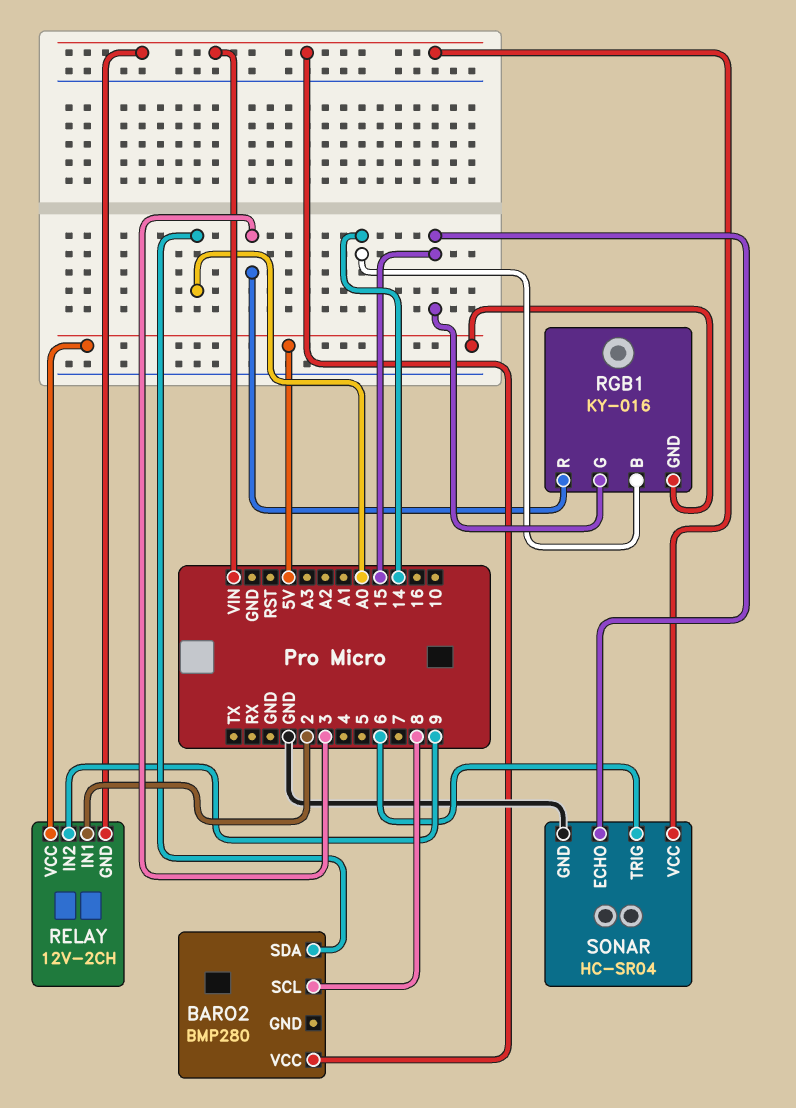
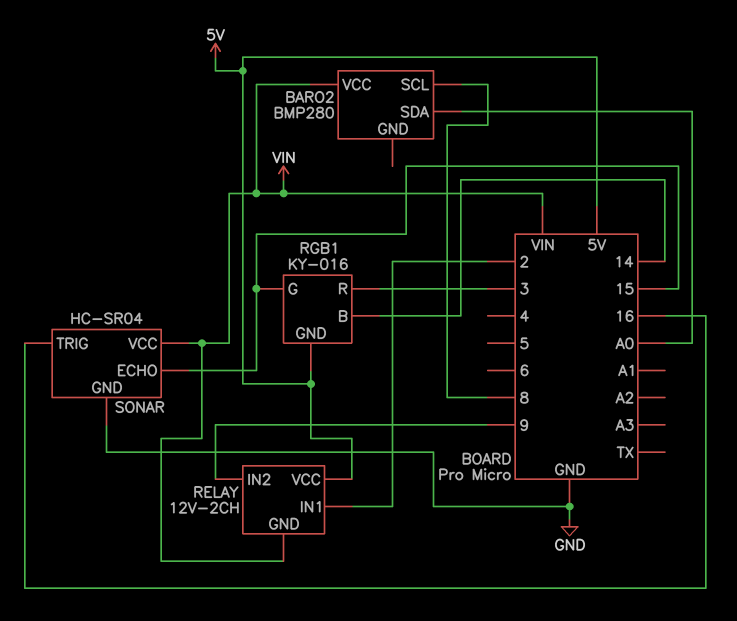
SONAR pin TRIG: 6 -> 16

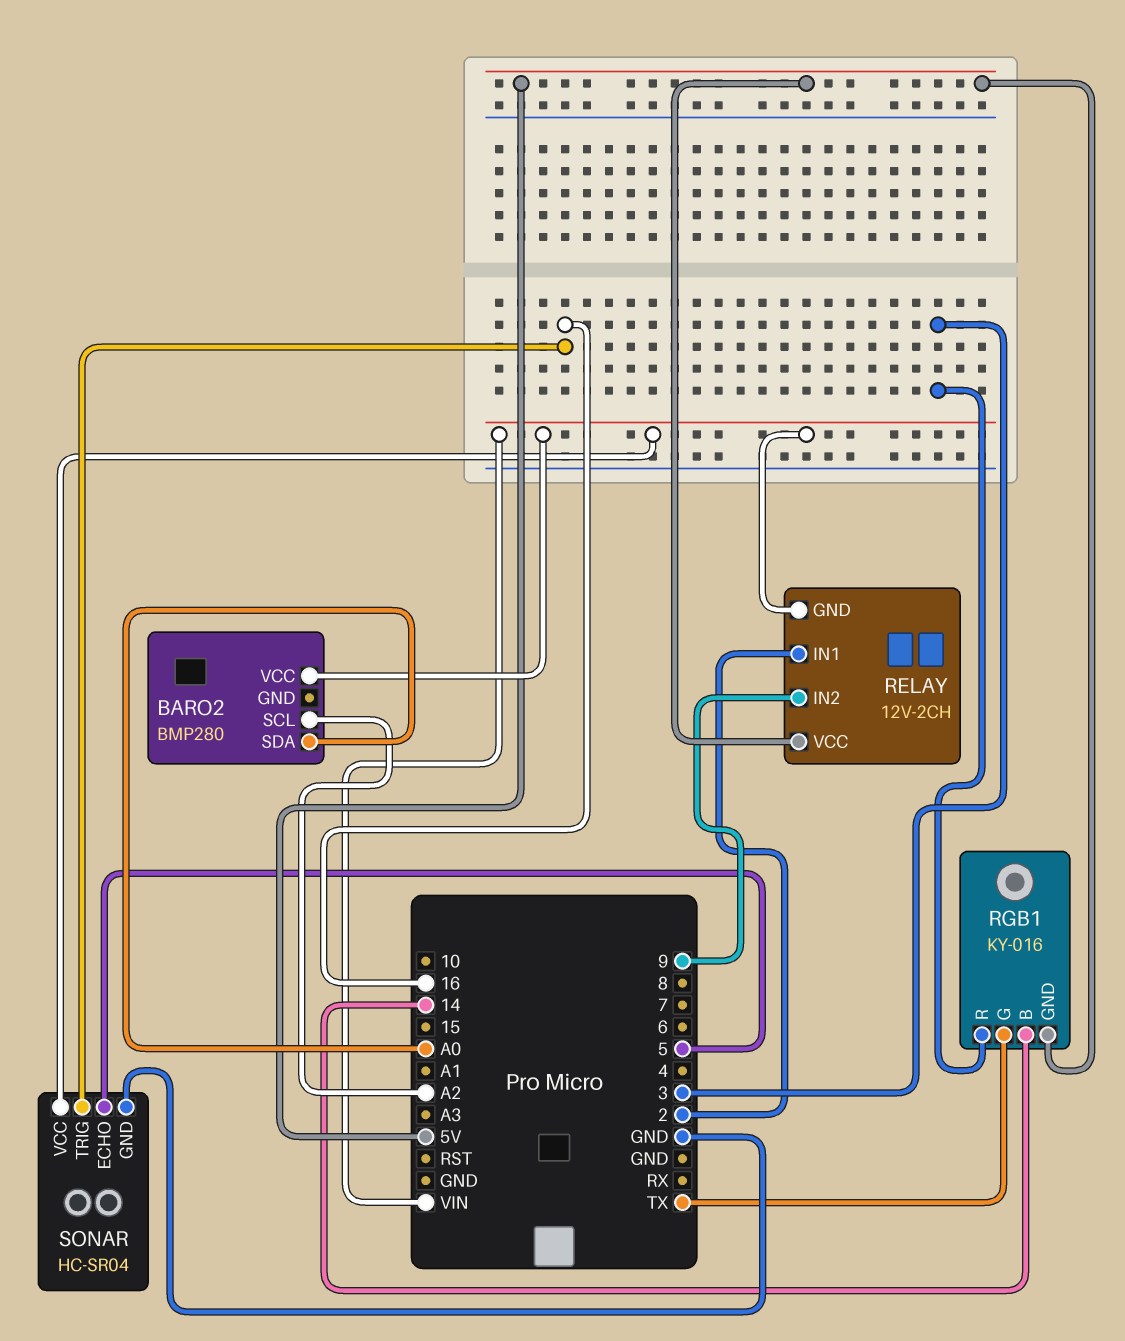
BARO2 pin SCL: 8 -> A2
RGB1 pin G: 15 -> TX
SONAR pin ECHO: 15 -> 5

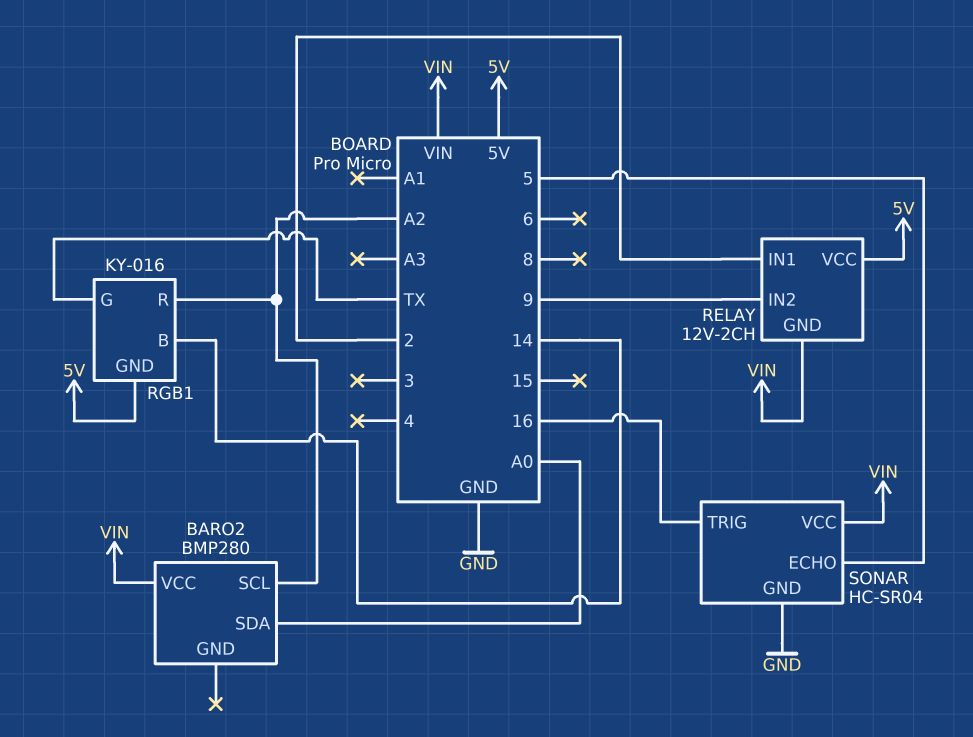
RGB1 pin R: 3 -> A2

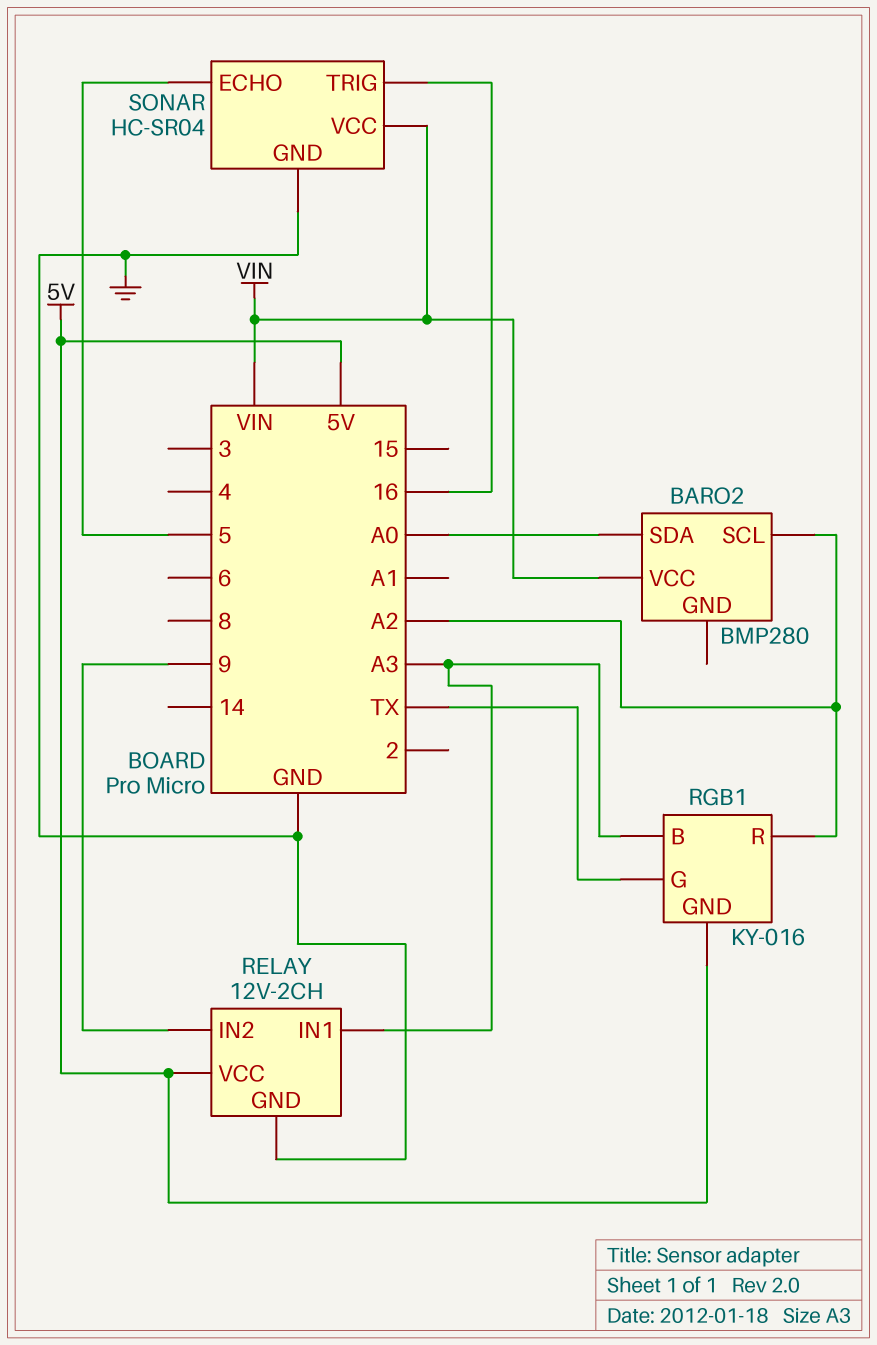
RELAY pin GND: VIN -> GND
RELAY pin IN1: 2 -> A3
RGB1 pin B: 14 -> A3

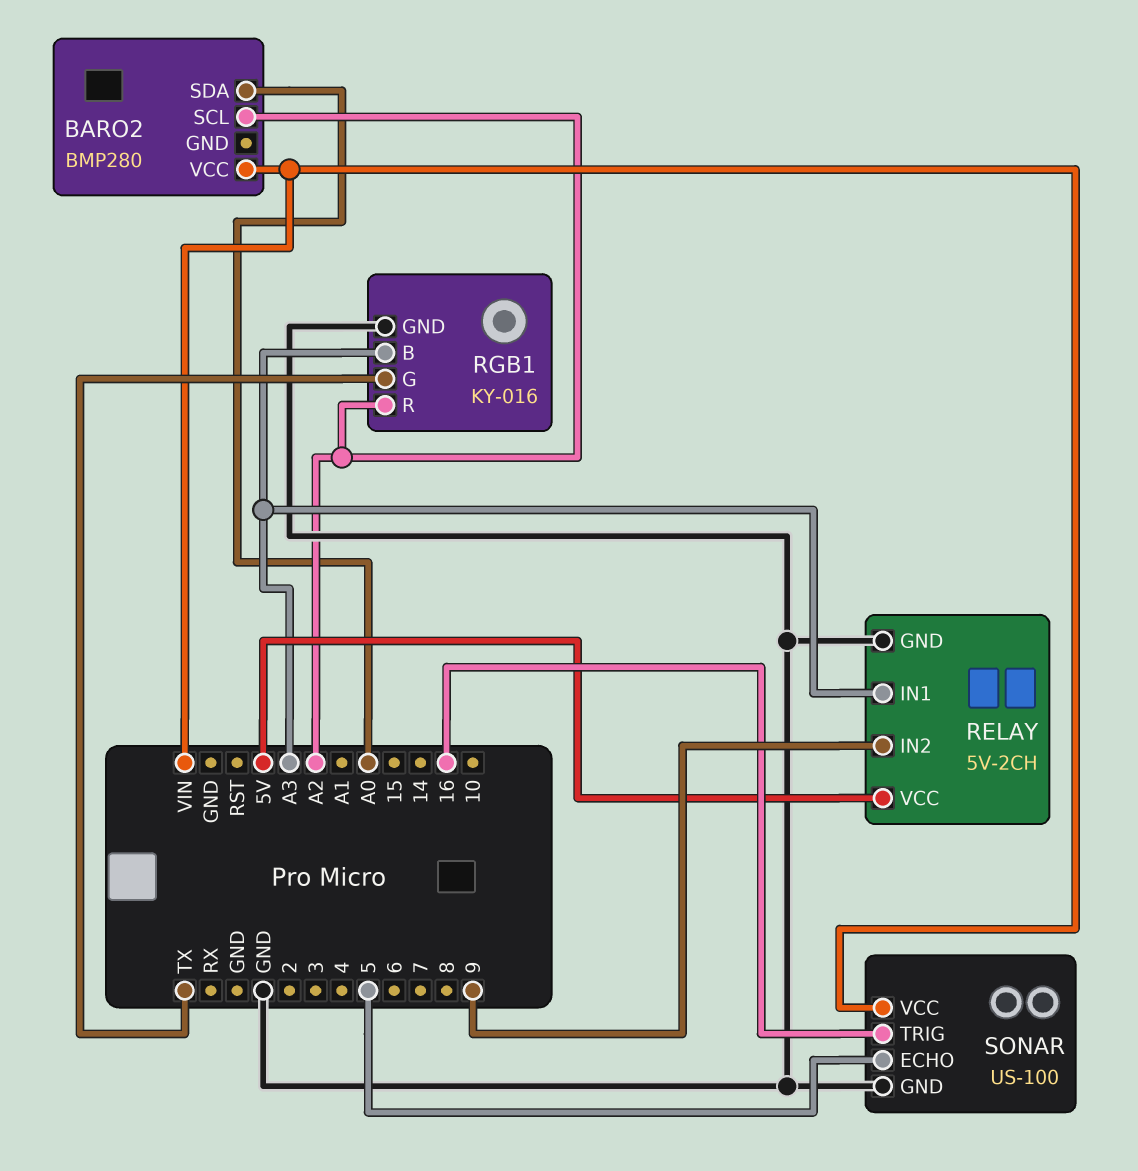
RELAY: 12V-2CH -> 5V-2CH
RGB1 pin GND: 5V -> GND
SONAR: HC-SR04 -> US-100

